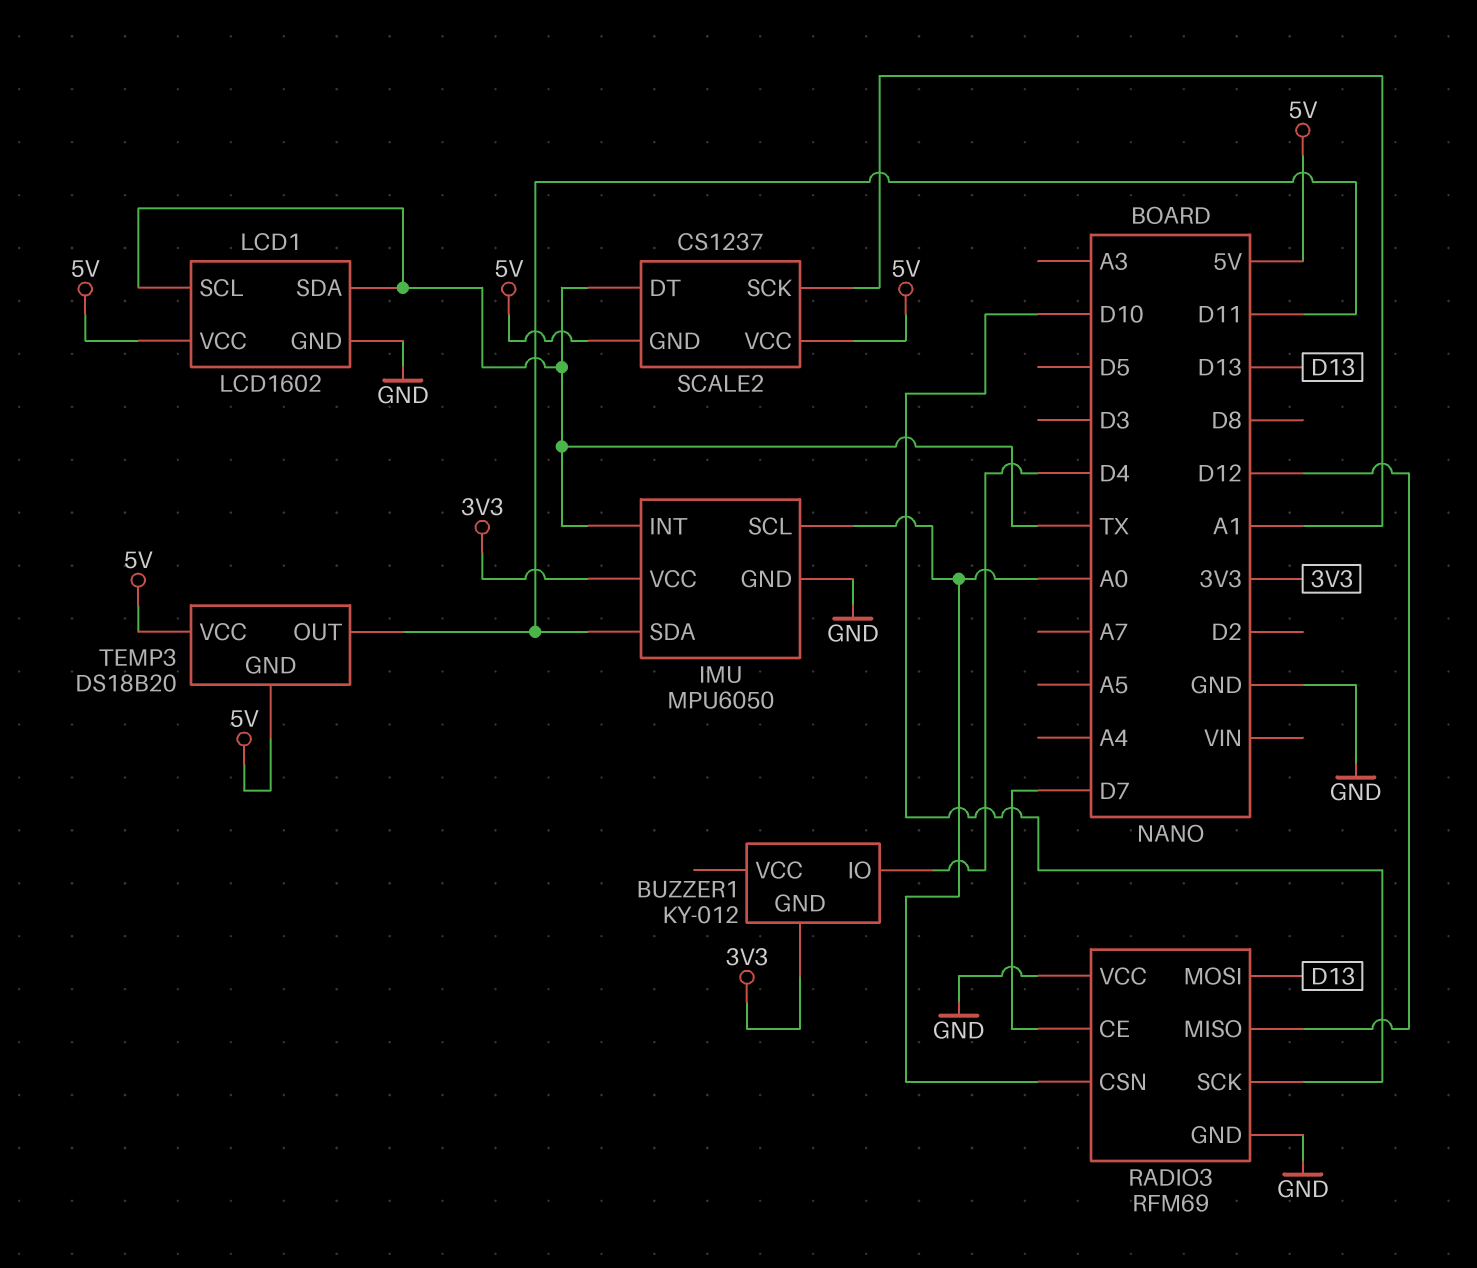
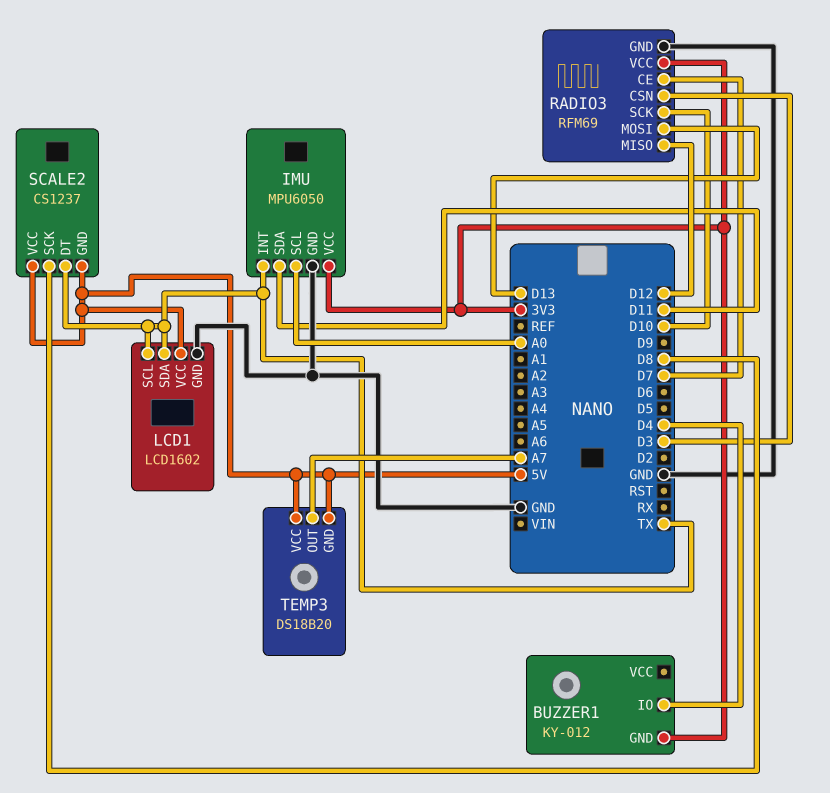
RADIO3 pin CSN: A0 -> D3
RADIO3 pin VCC: GND -> 3V3
SCALE2 pin SCK: A1 -> D8
TEMP3 pin OUT: D11 -> A7

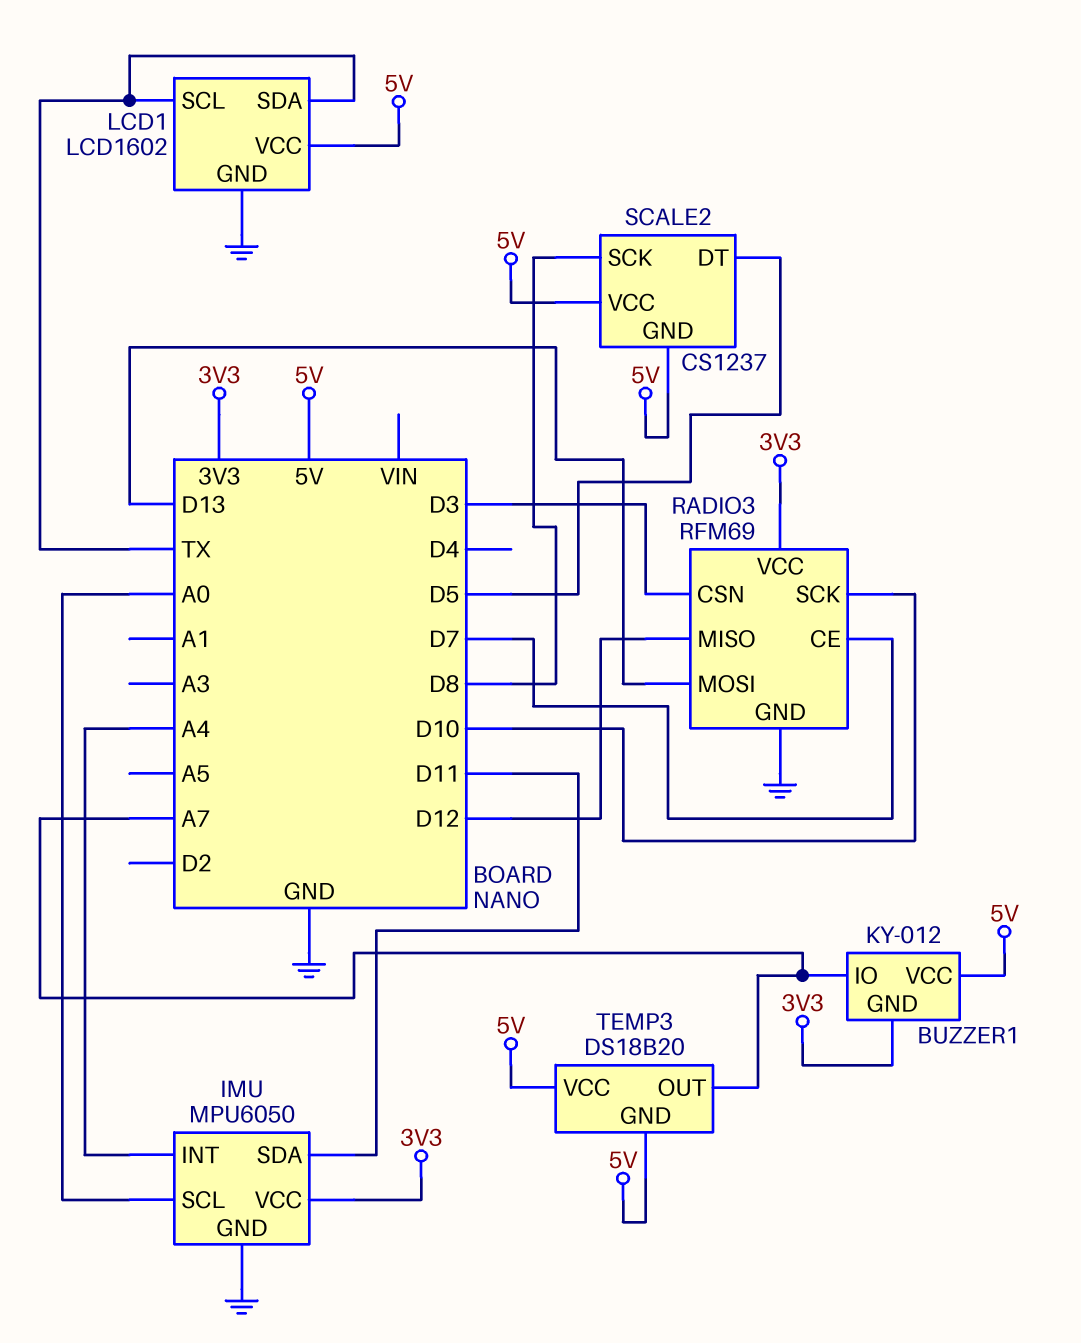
BUZZER1 pin IO: D4 -> A7
BUZZER1 pin VCC: none -> 5V
IMU pin INT: TX -> A4
SCALE2 pin DT: TX -> D5

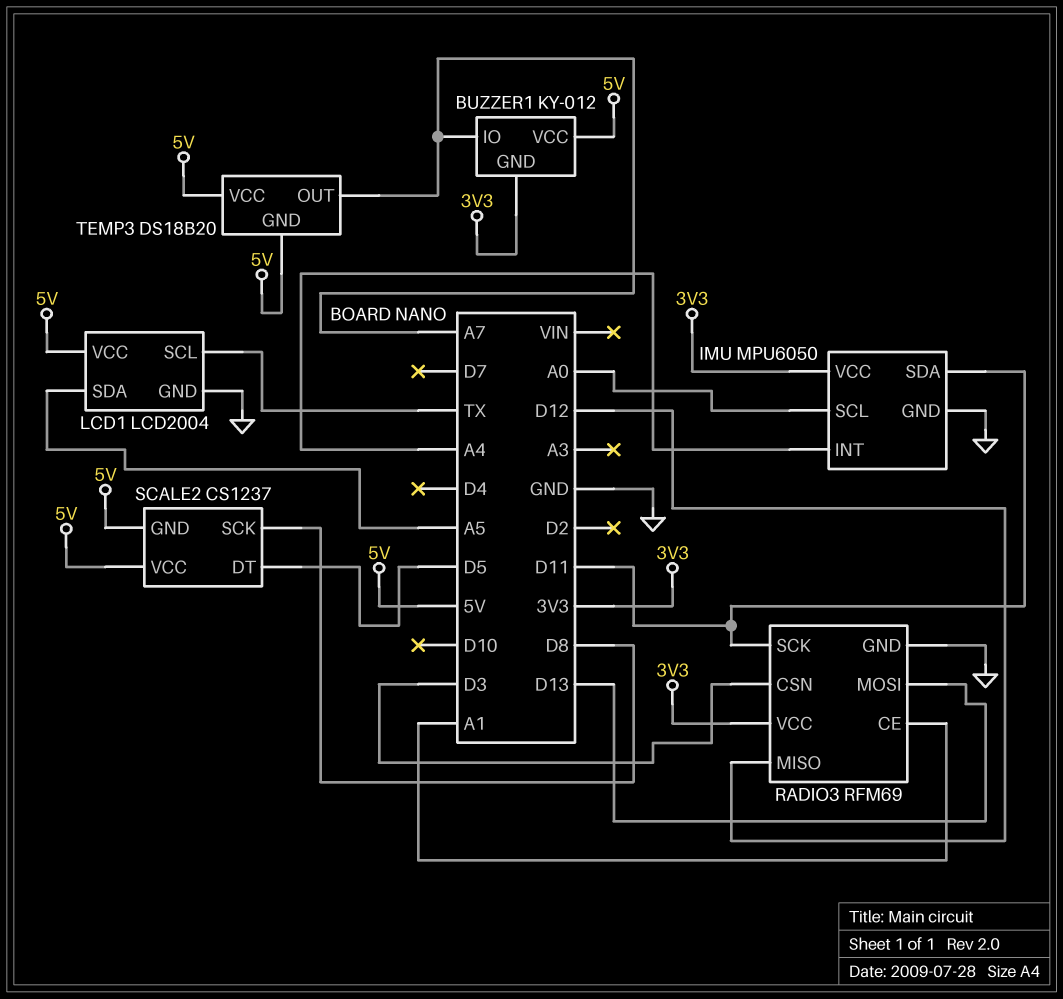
LCD1: LCD1602 -> LCD2004
LCD1 pin SDA: TX -> A5
RADIO3 pin CE: D7 -> A1
RADIO3 pin SCK: D10 -> D11

